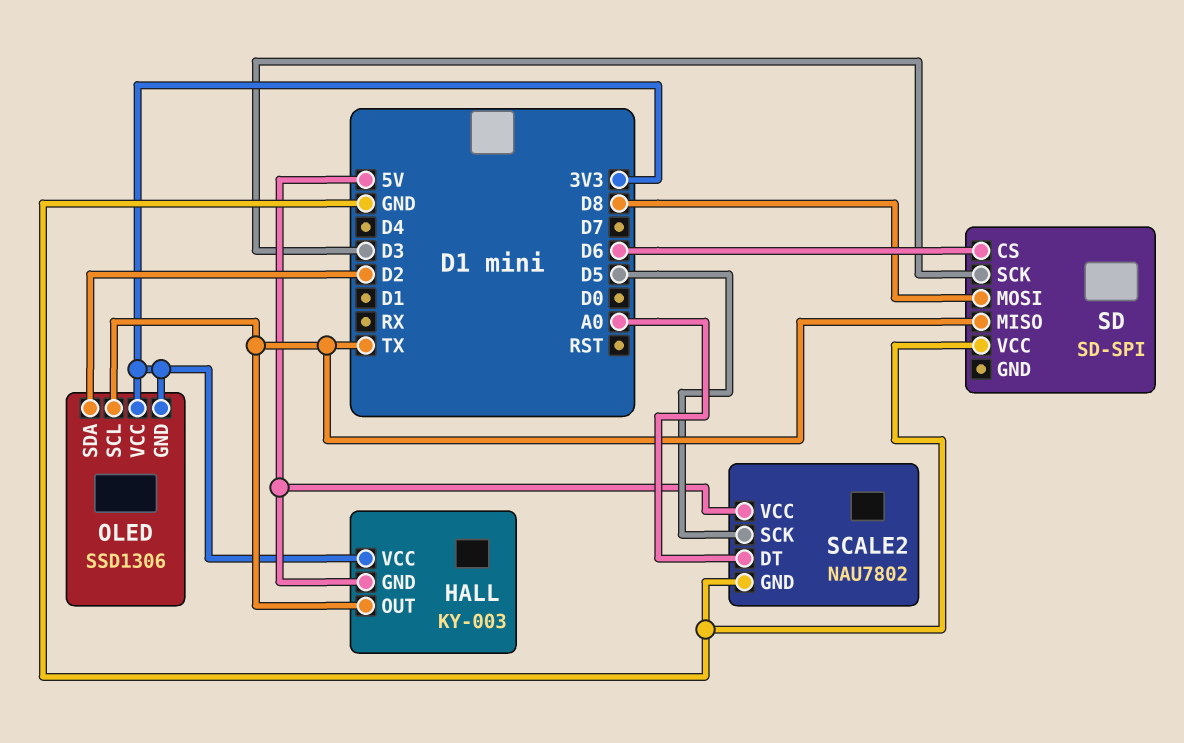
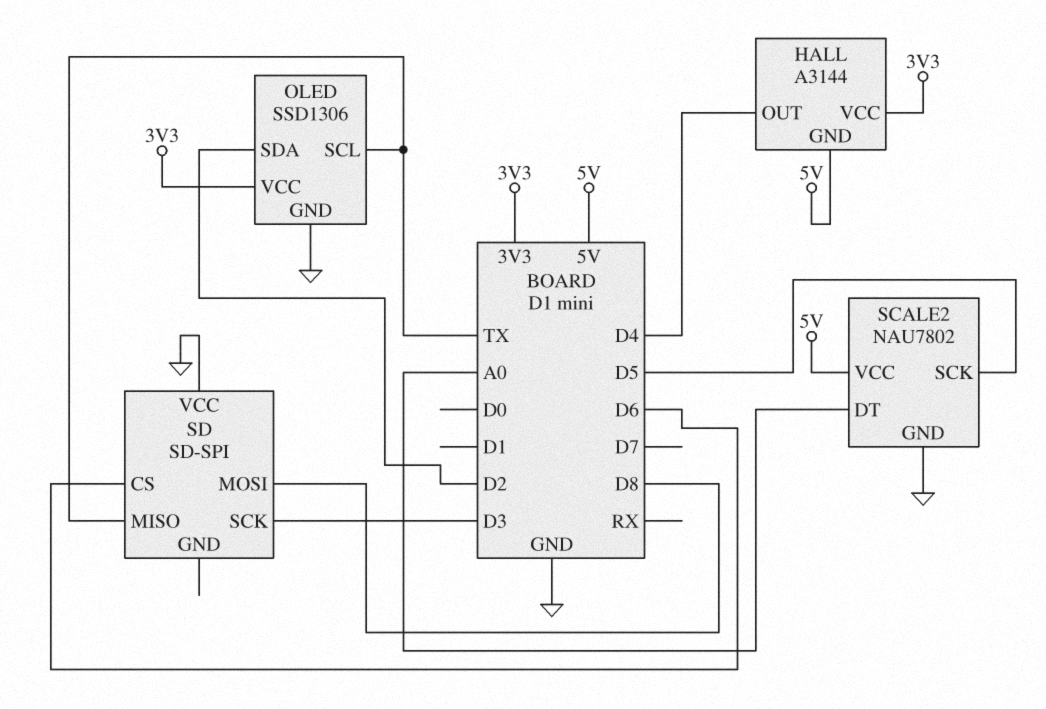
HALL: KY-003 -> A3144
HALL pin OUT: TX -> D4
OLED pin GND: 3V3 -> GND

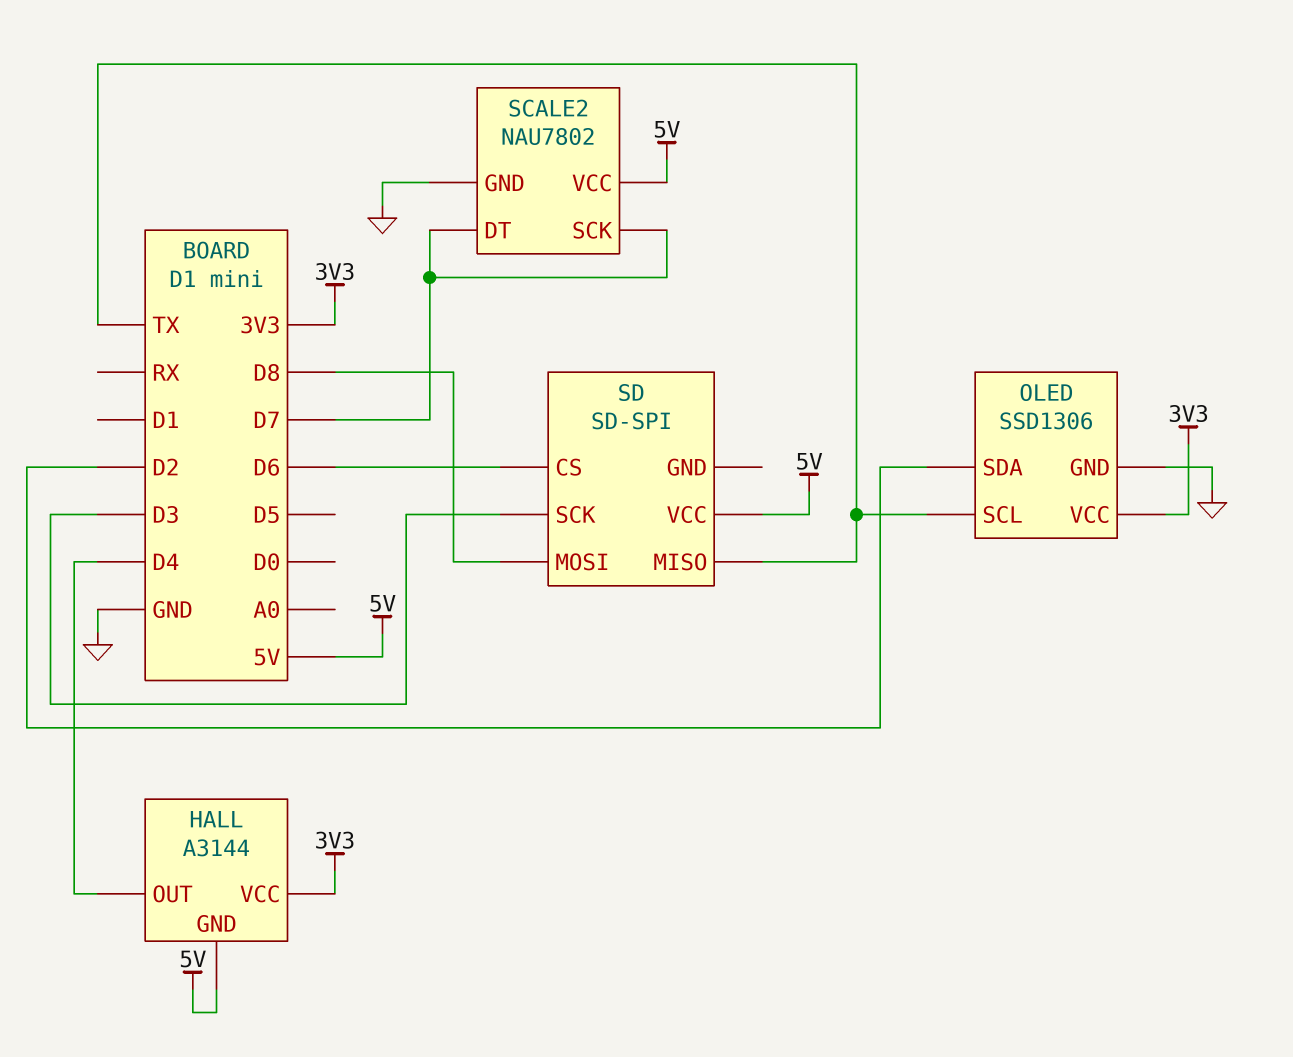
SCALE2 pin DT: A0 -> D7
SCALE2 pin SCK: D5 -> D7
SD pin VCC: GND -> 5V

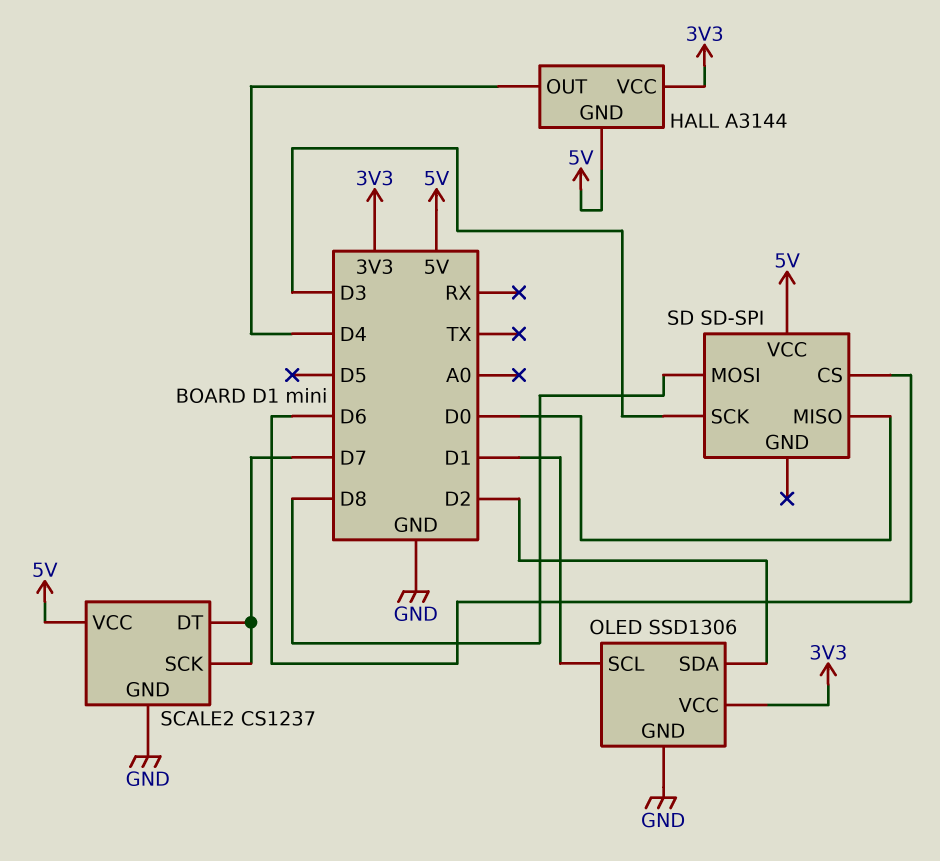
OLED pin SCL: TX -> D1
SCALE2: NAU7802 -> CS1237
SD pin MISO: TX -> D0

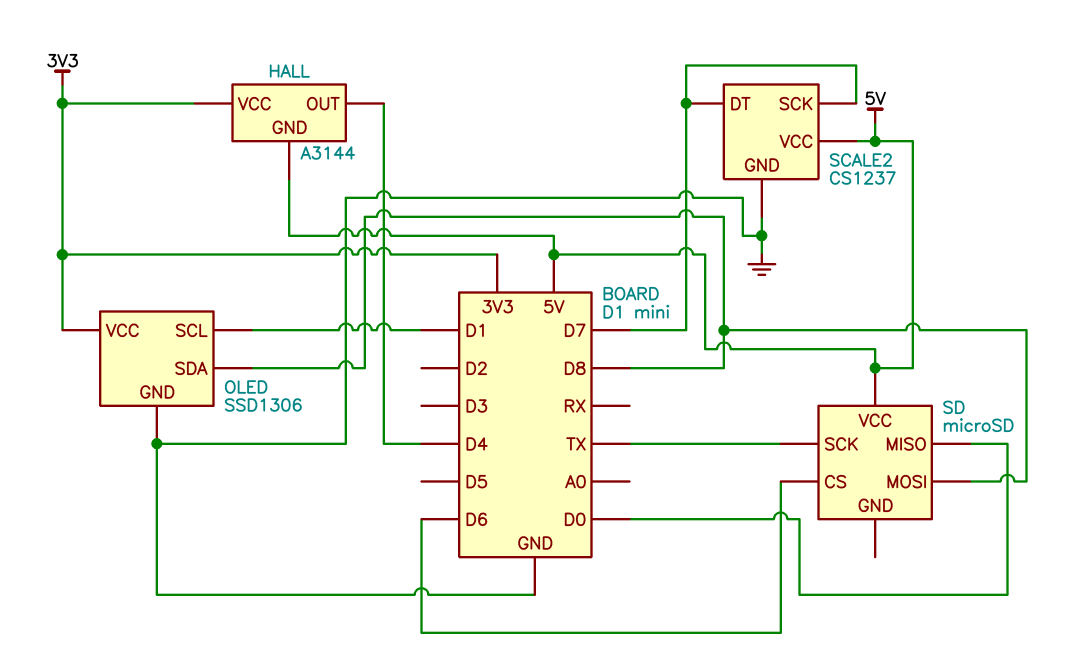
OLED pin SDA: D2 -> D8
SD: SD-SPI -> microSD
SD pin SCK: D3 -> TX

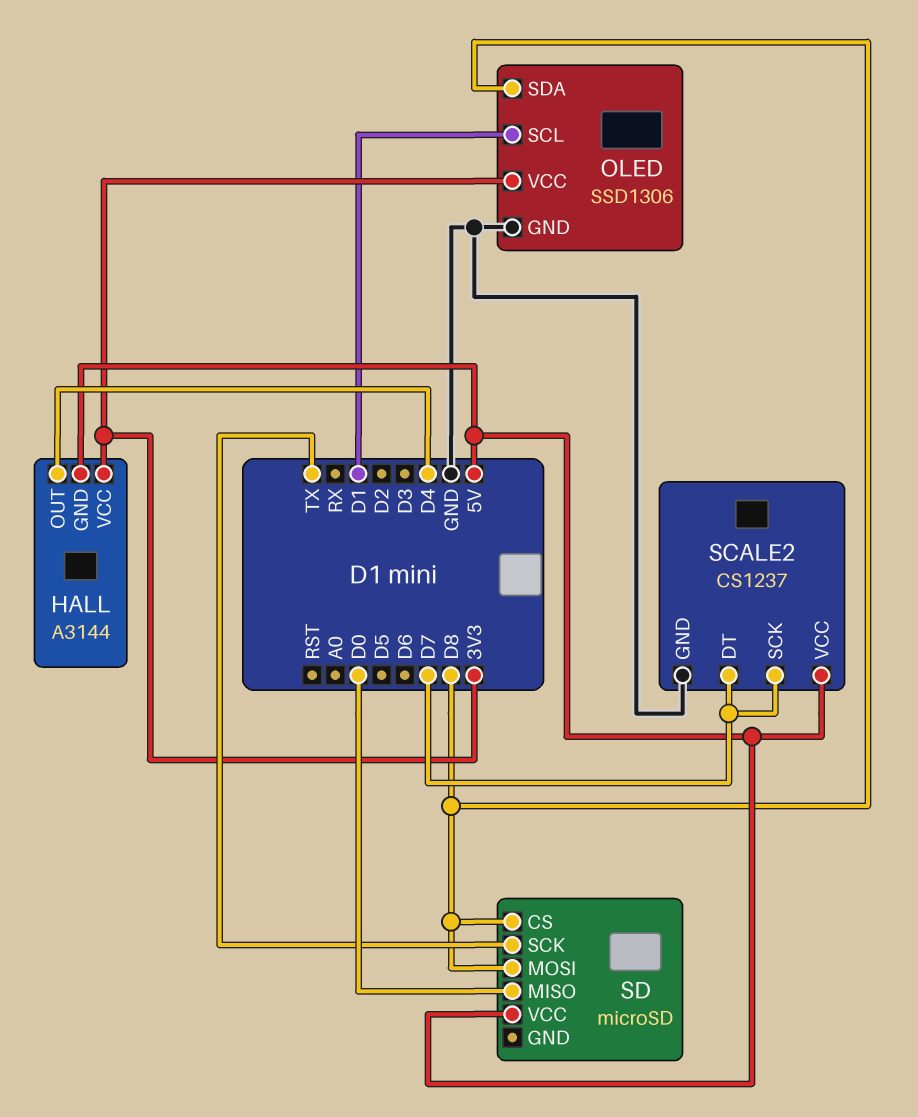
SD pin CS: D6 -> D8

